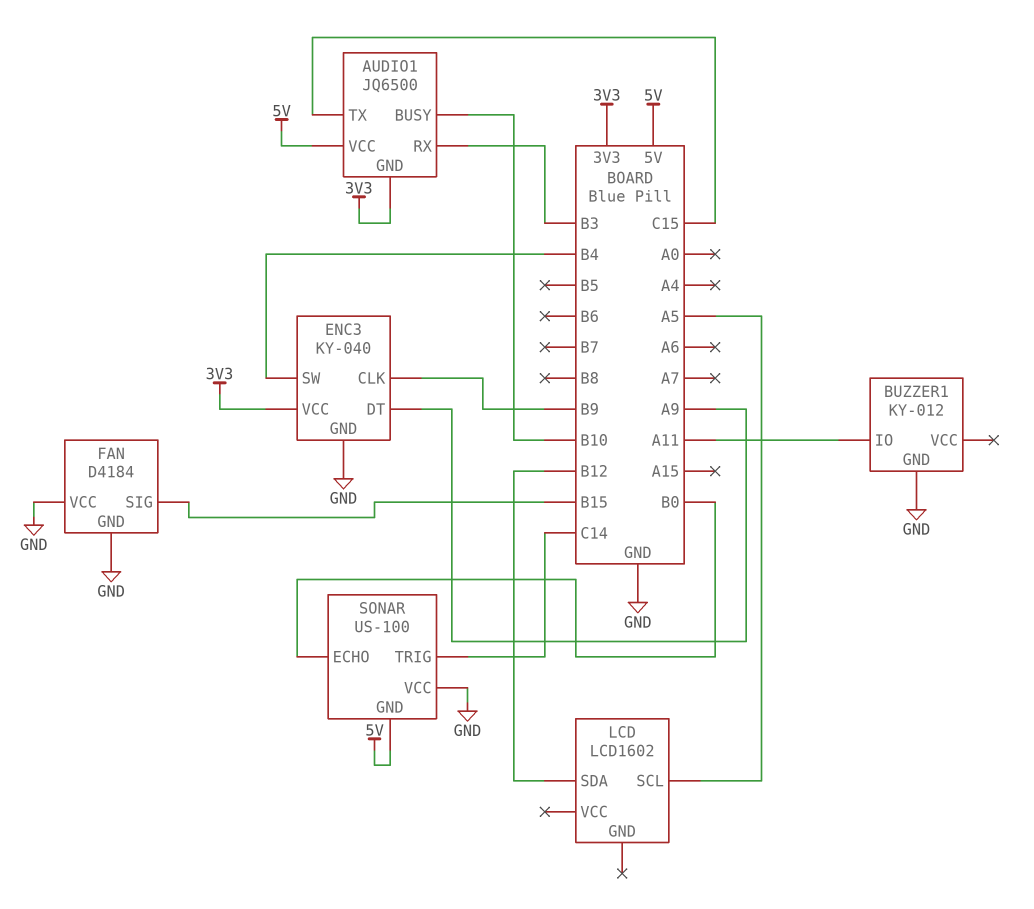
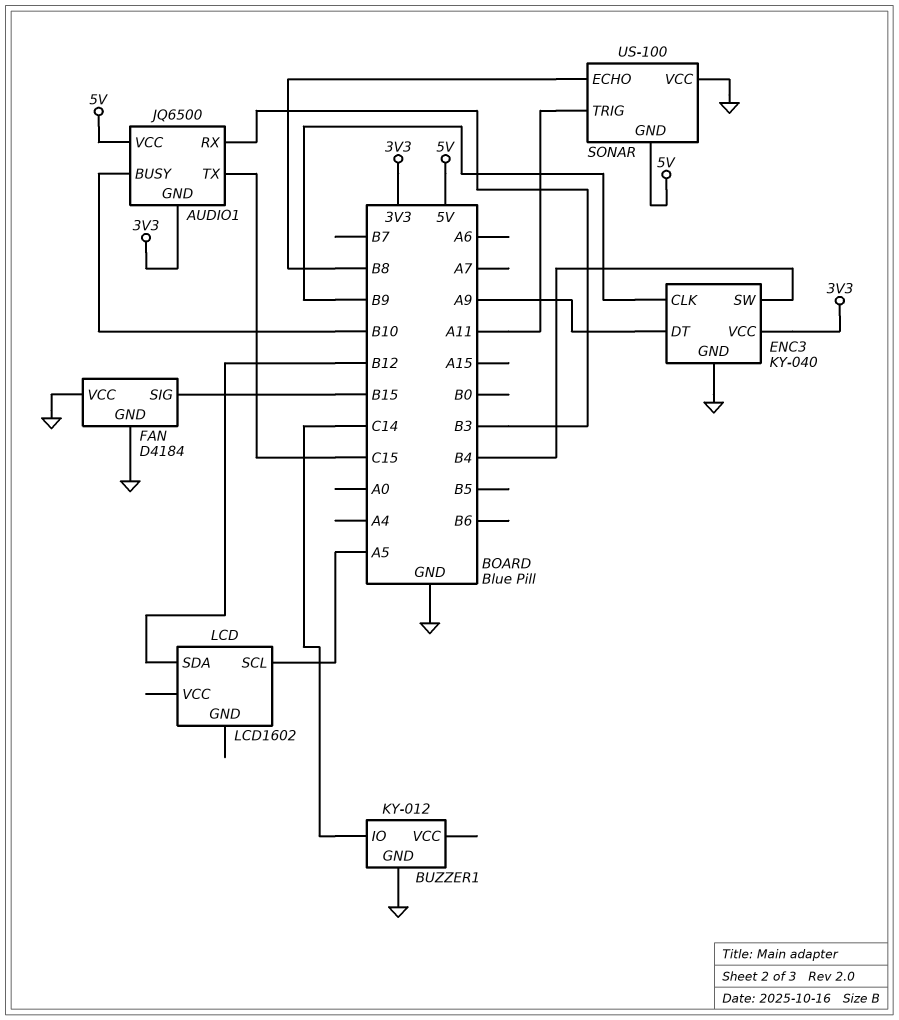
BUZZER1 pin IO: A11 -> C14
SONAR pin ECHO: B0 -> B8
SONAR pin TRIG: C14 -> A11

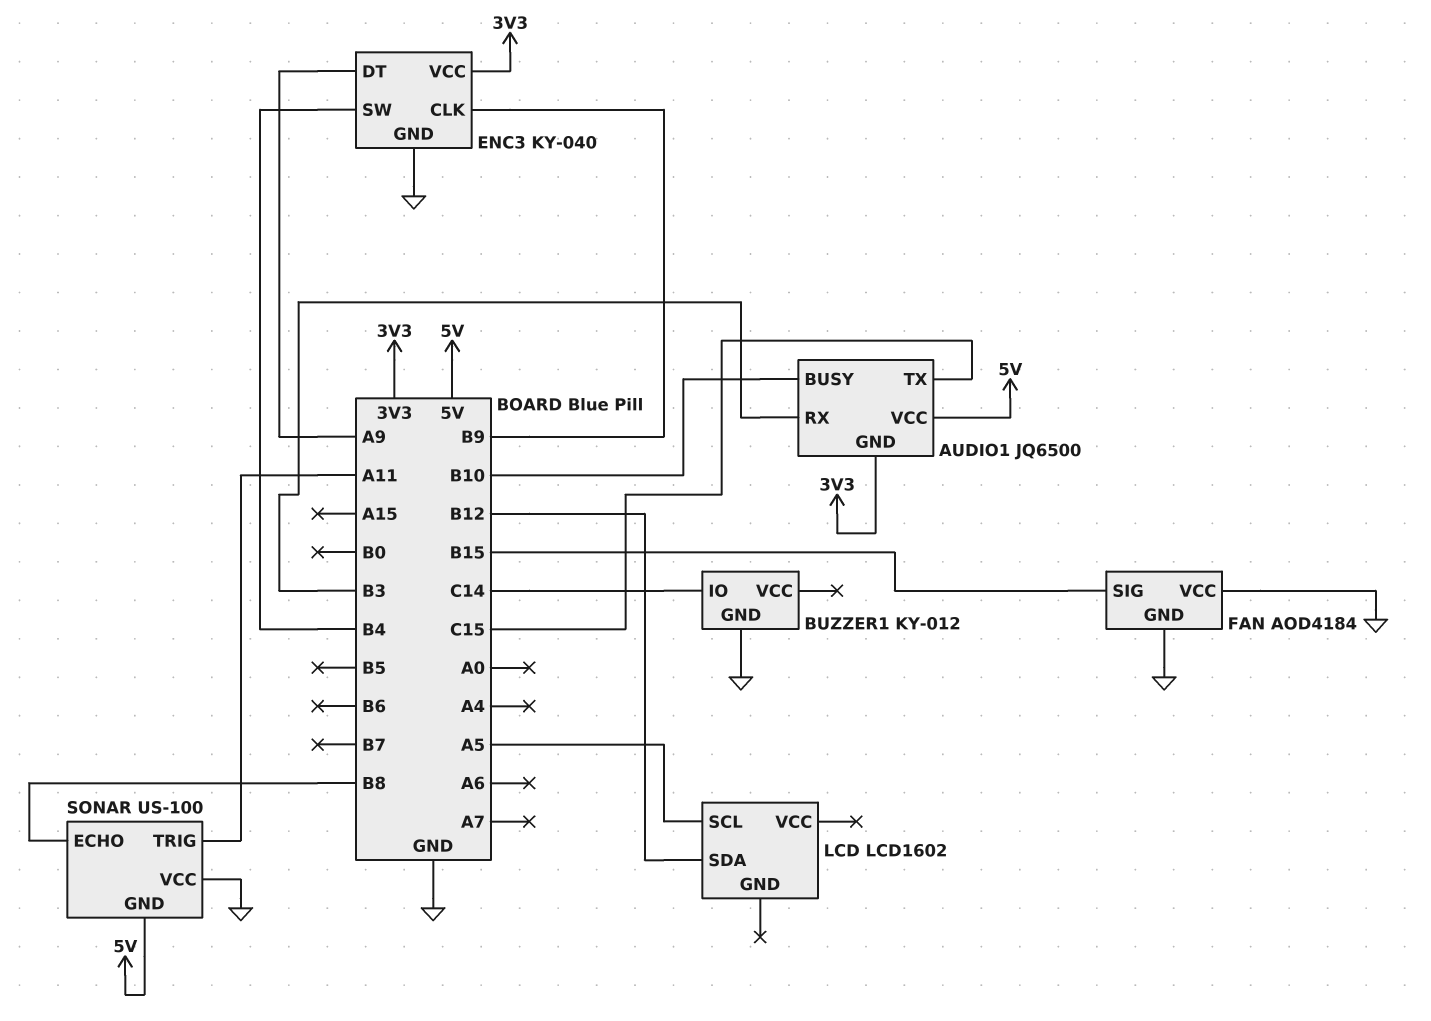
FAN: D4184 -> AOD4184

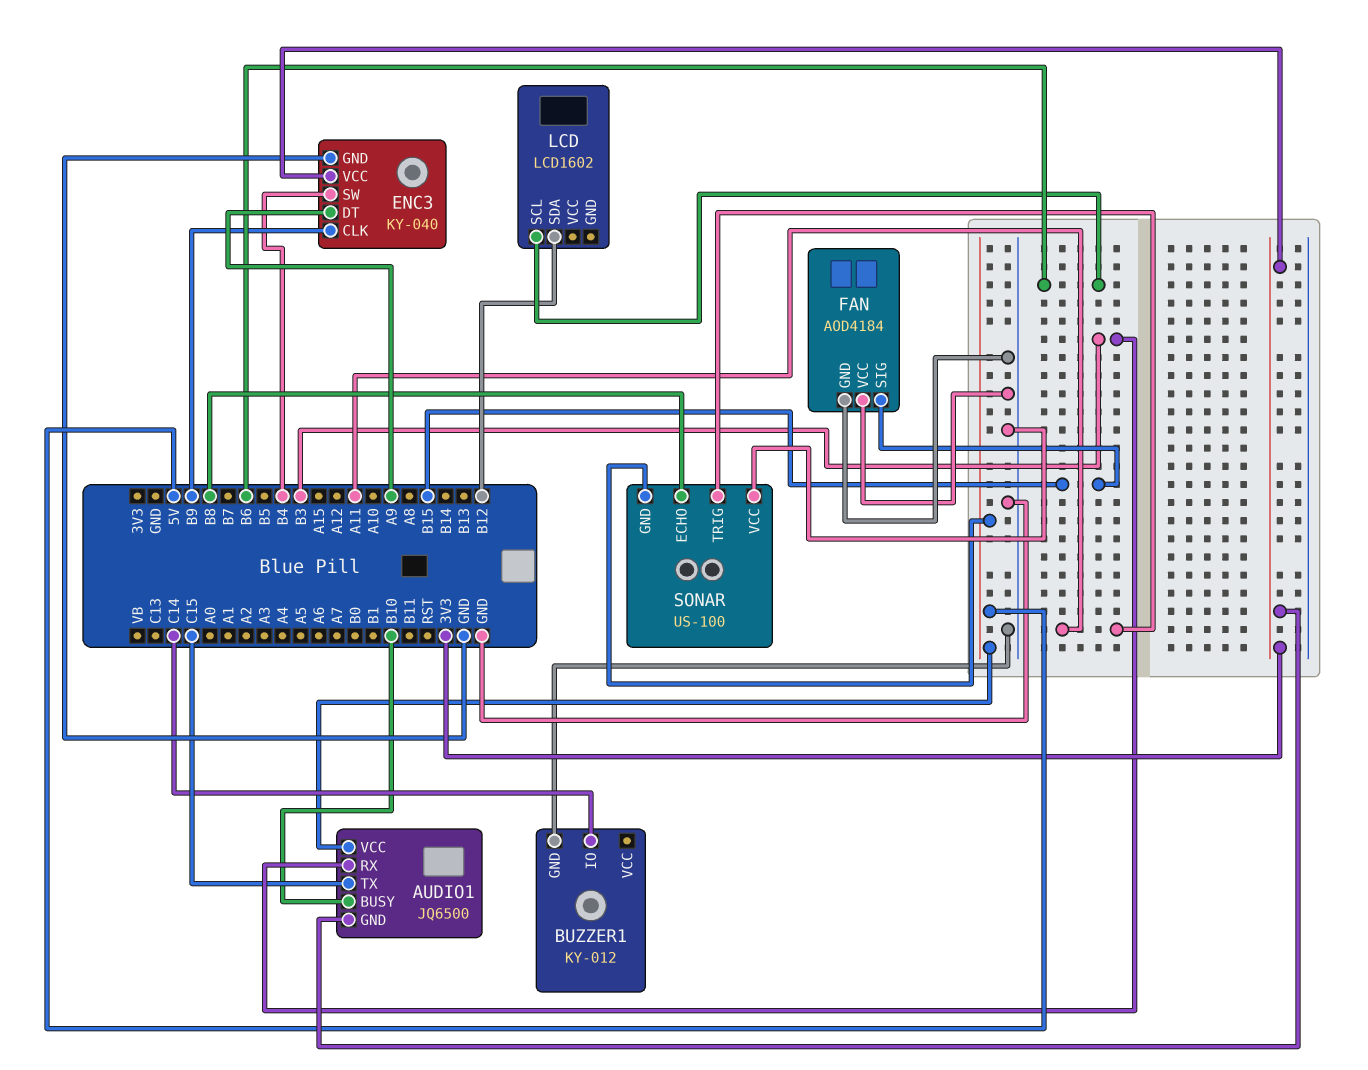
LCD pin SCL: A5 -> B6

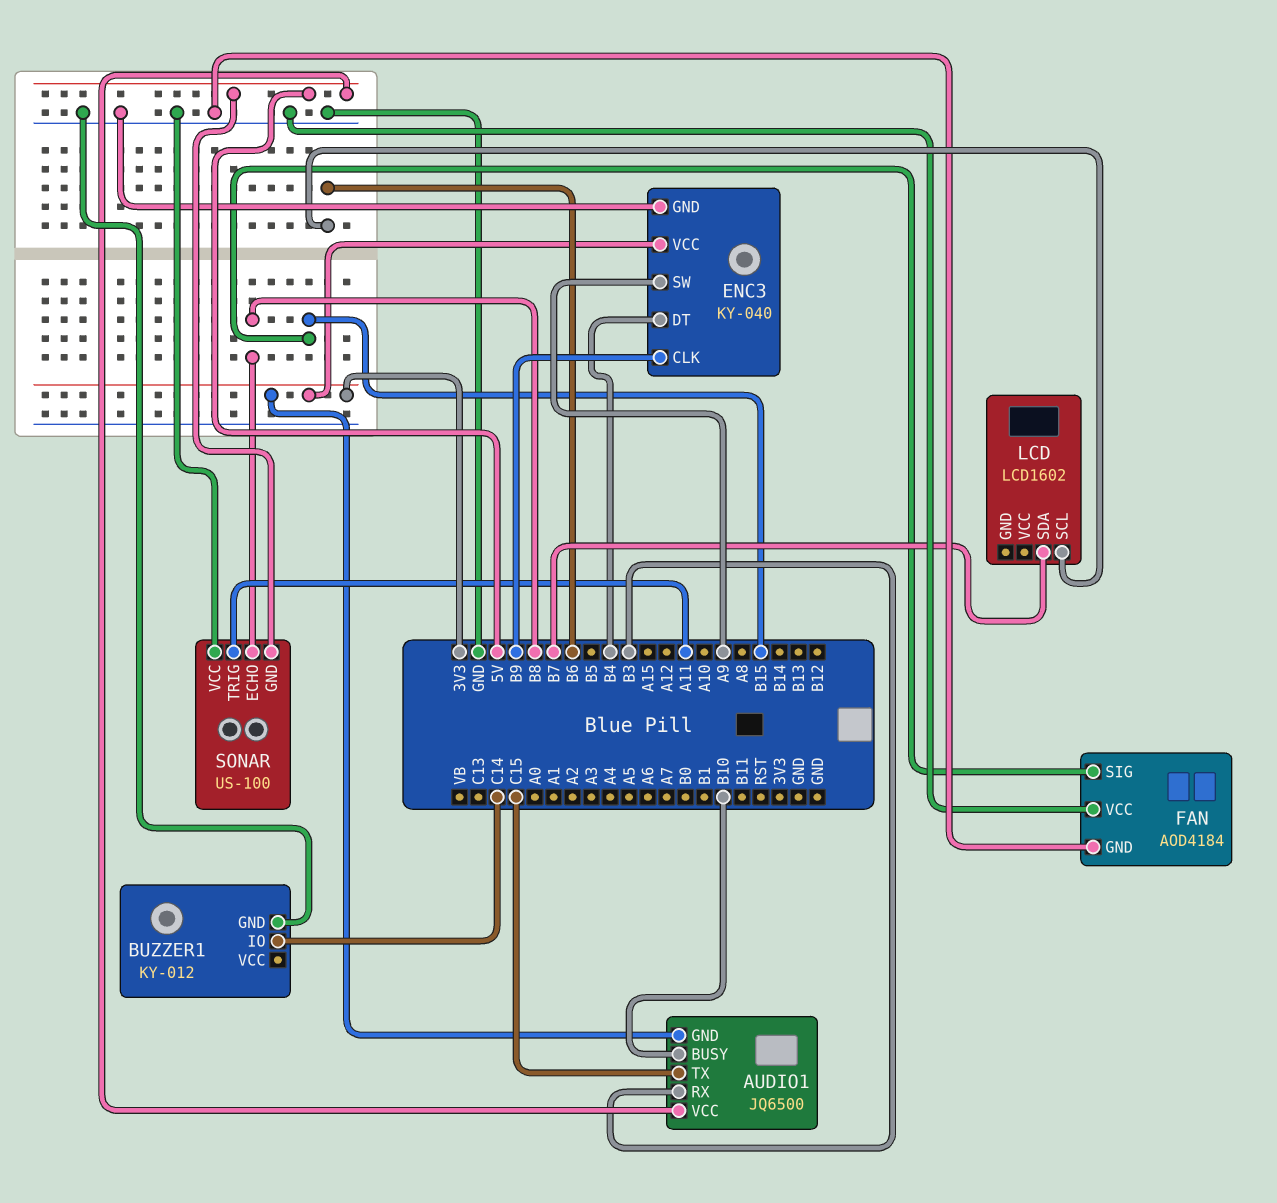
ENC3 pin DT: A9 -> B4
ENC3 pin SW: B4 -> A9
LCD pin SDA: B12 -> B7

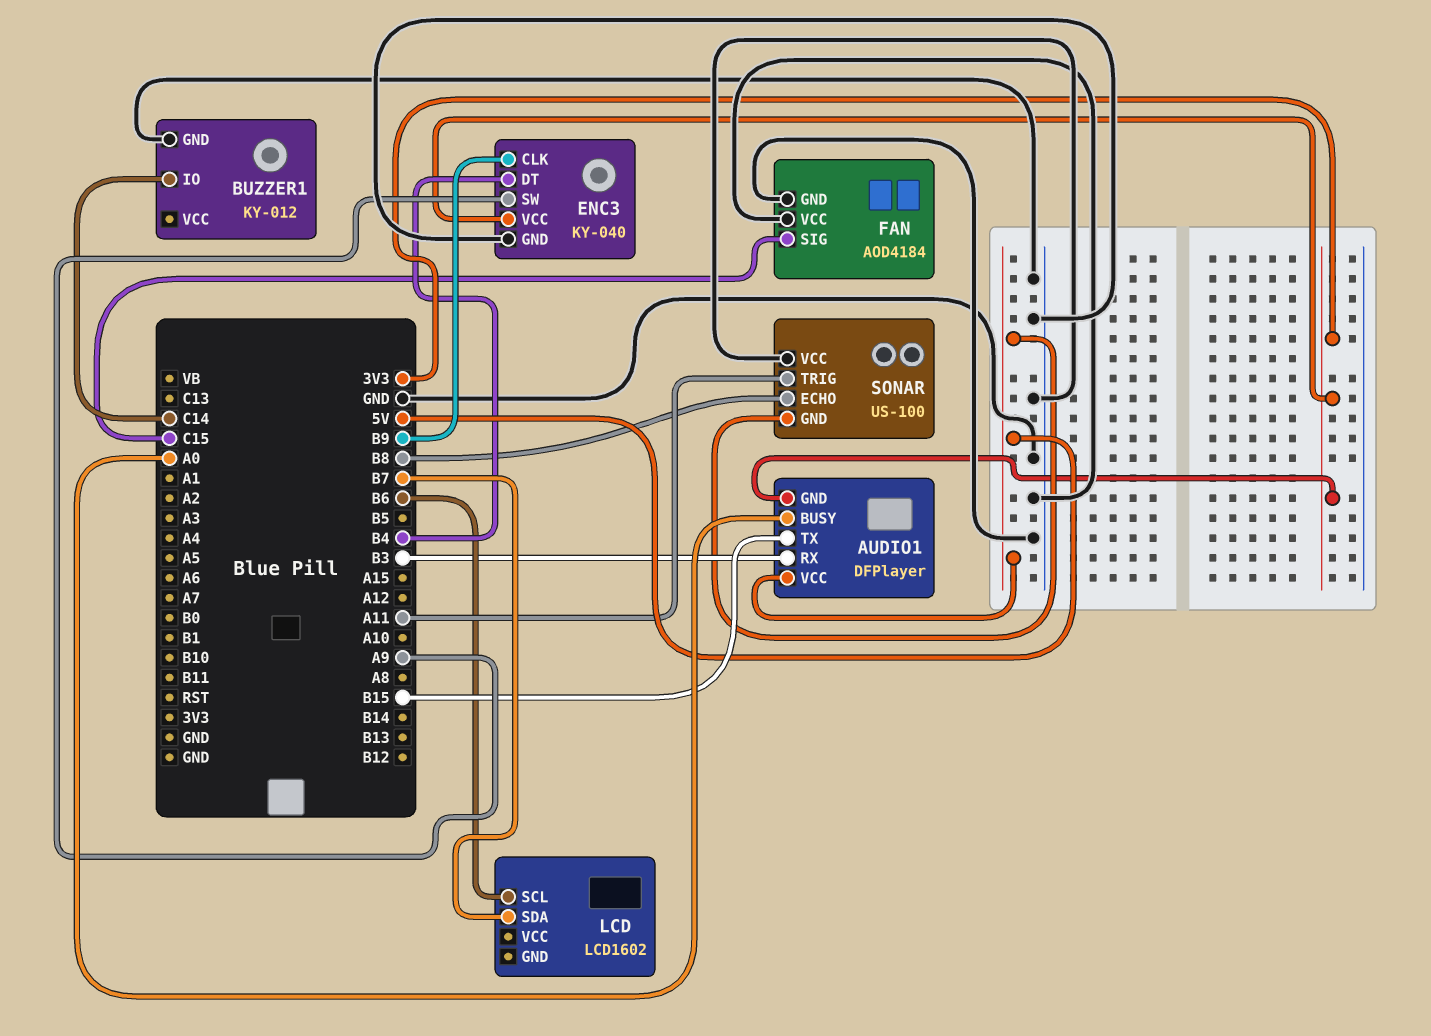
AUDIO1: JQ6500 -> DFPlayer
AUDIO1 pin BUSY: B10 -> A0
AUDIO1 pin TX: C15 -> B15
FAN pin SIG: B15 -> C15

